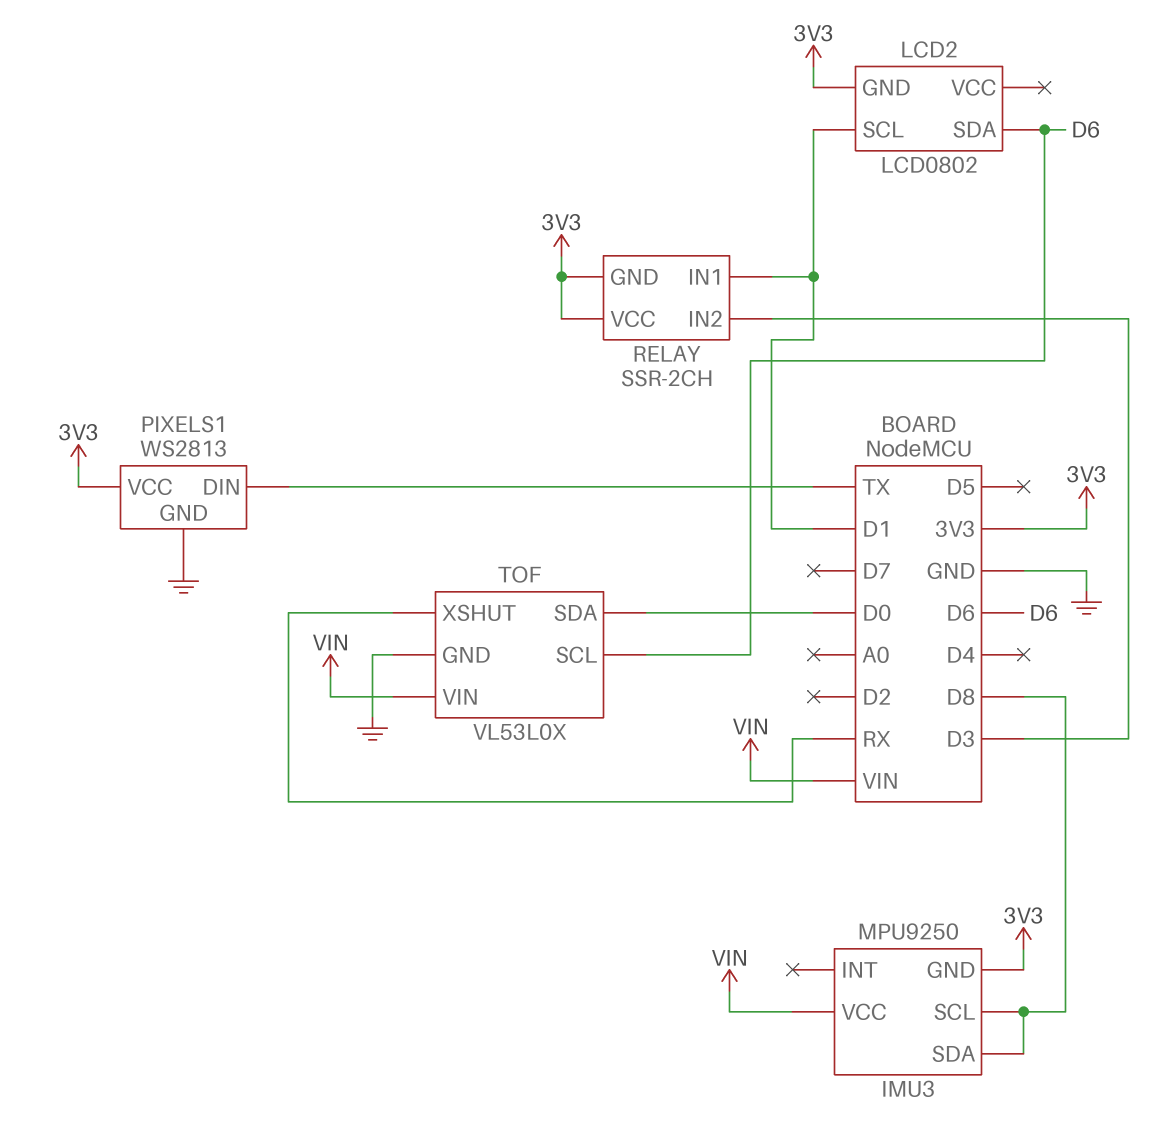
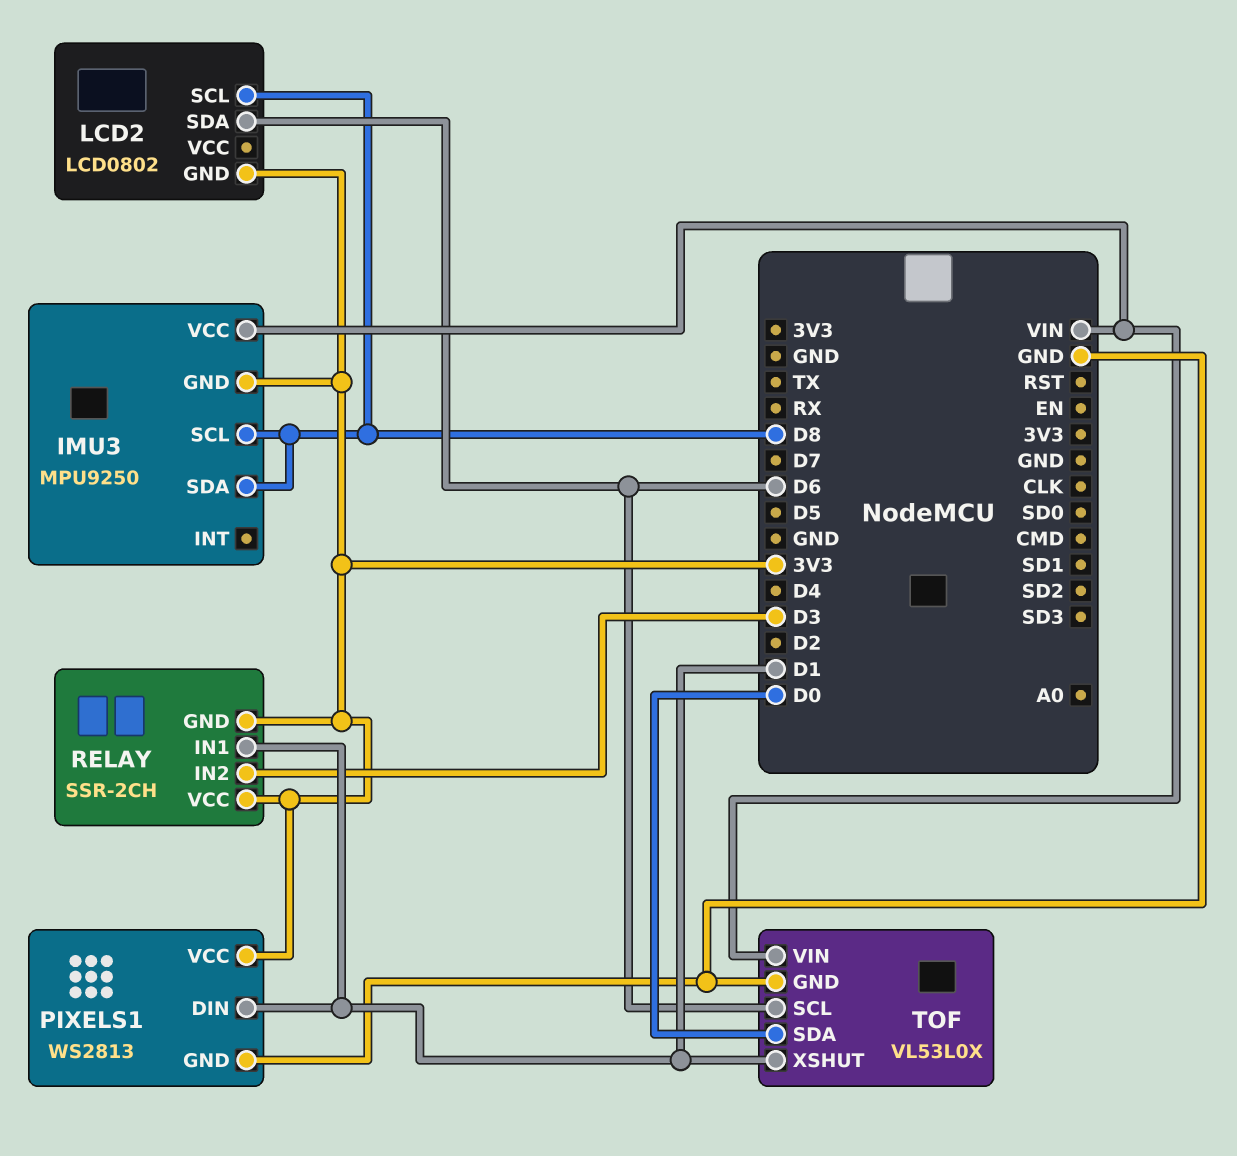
LCD2 pin SCL: D1 -> D8
PIXELS1 pin DIN: TX -> D1
TOF pin XSHUT: RX -> D1

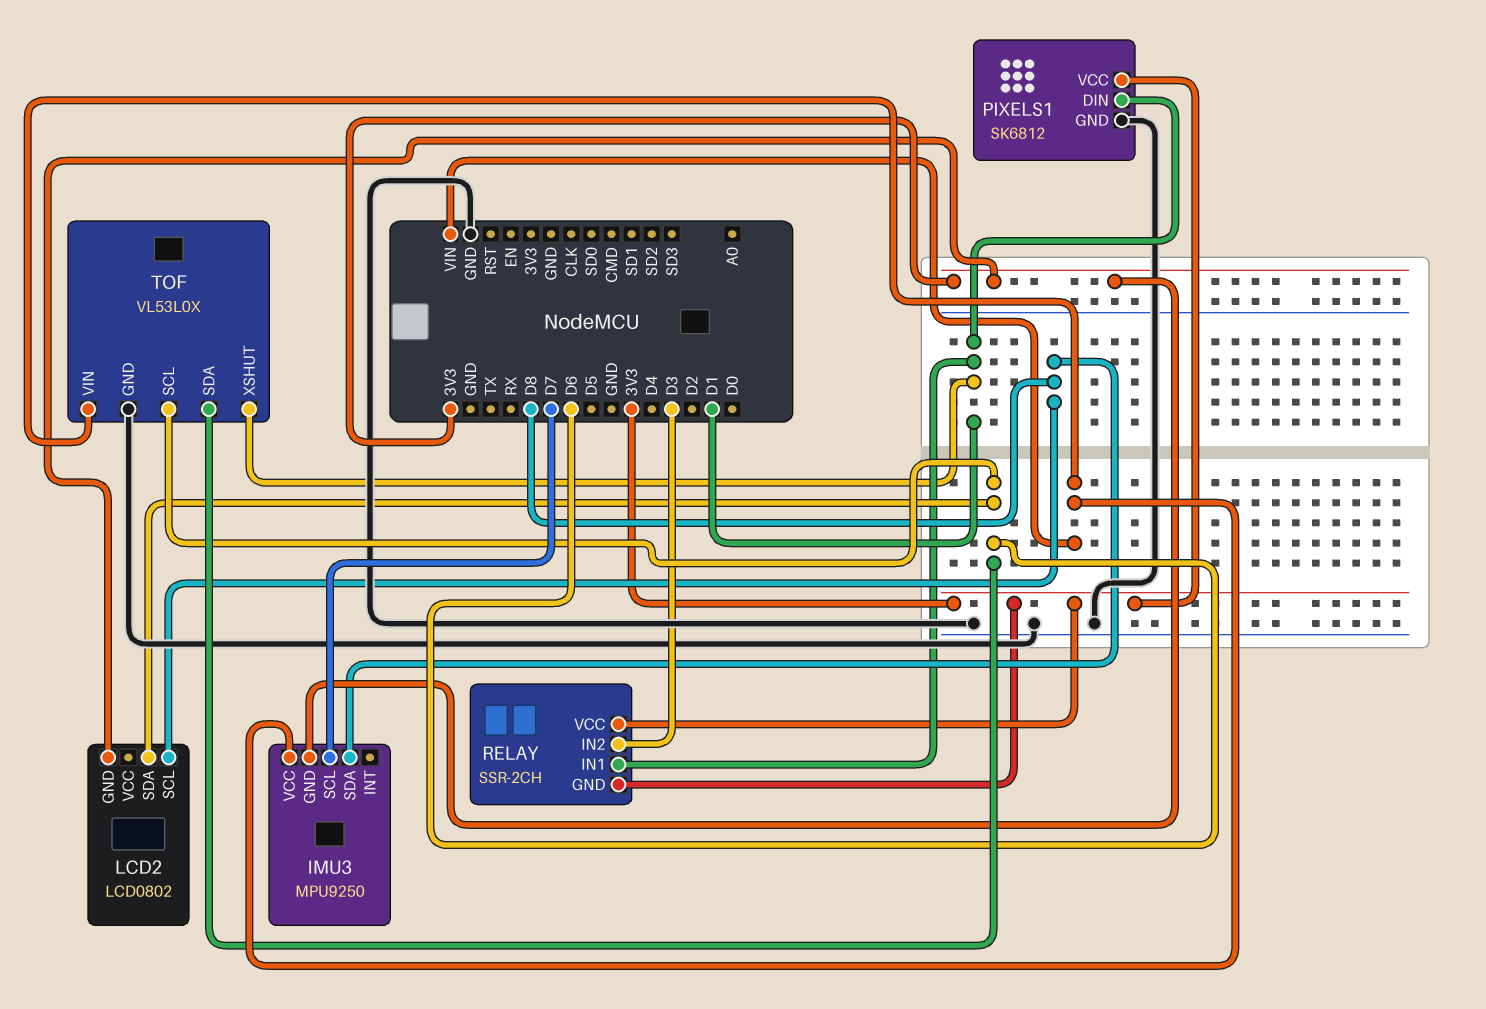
IMU3 pin SCL: D8 -> D7
PIXELS1: WS2813 -> SK6812
TOF pin SDA: D0 -> D6

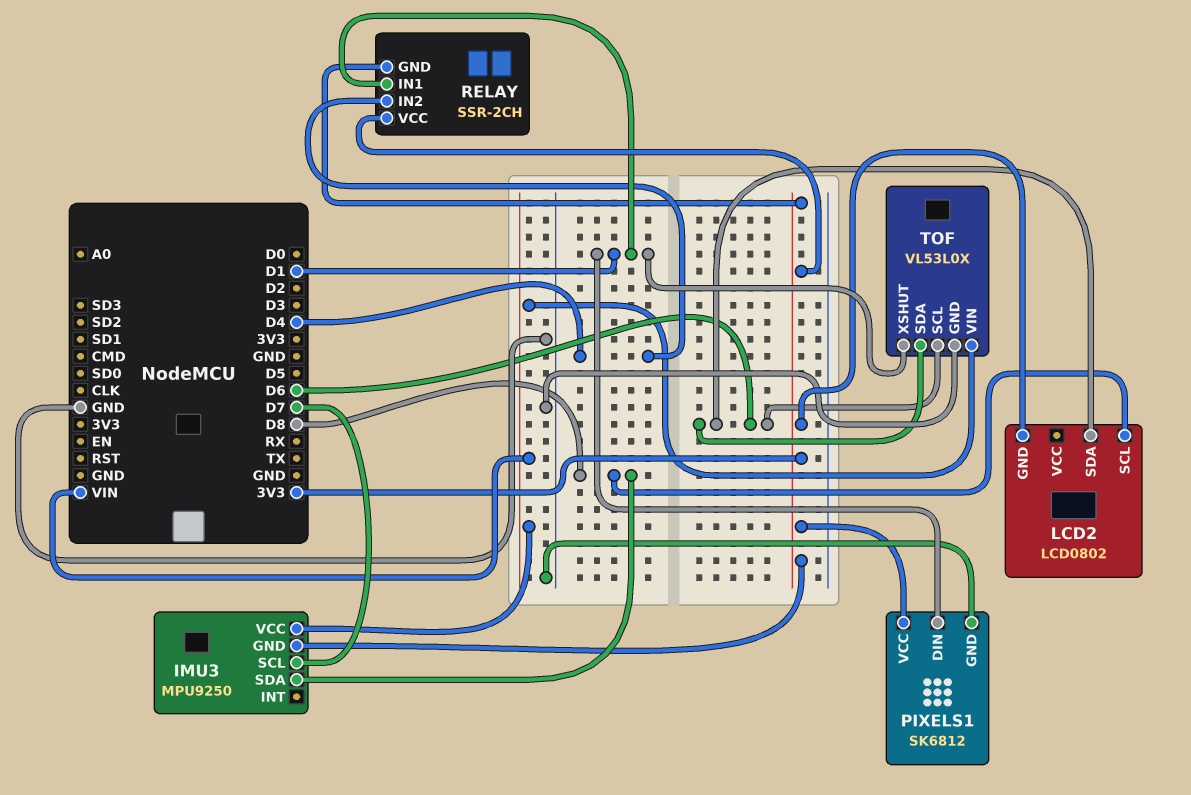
RELAY pin IN2: D3 -> D4

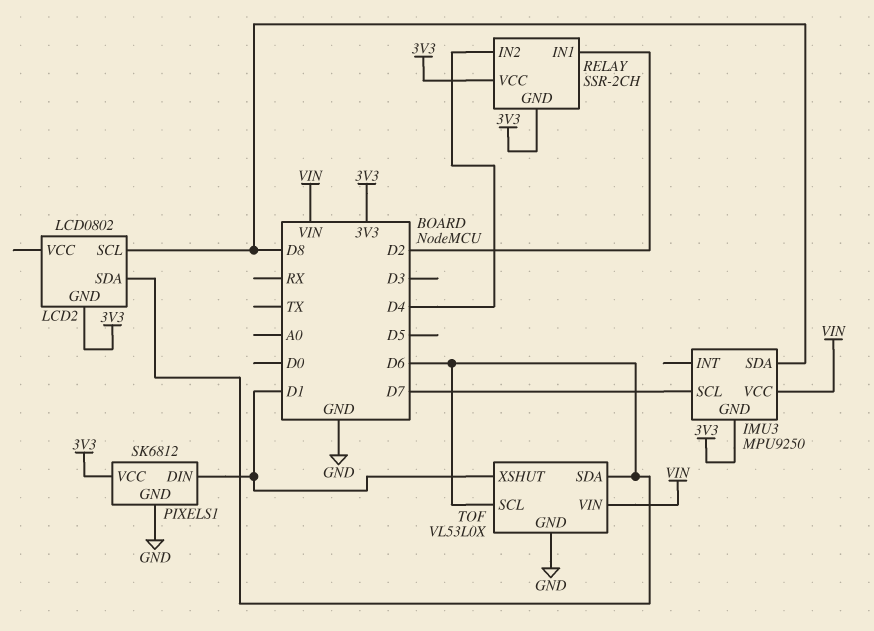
RELAY pin IN1: D1 -> D2

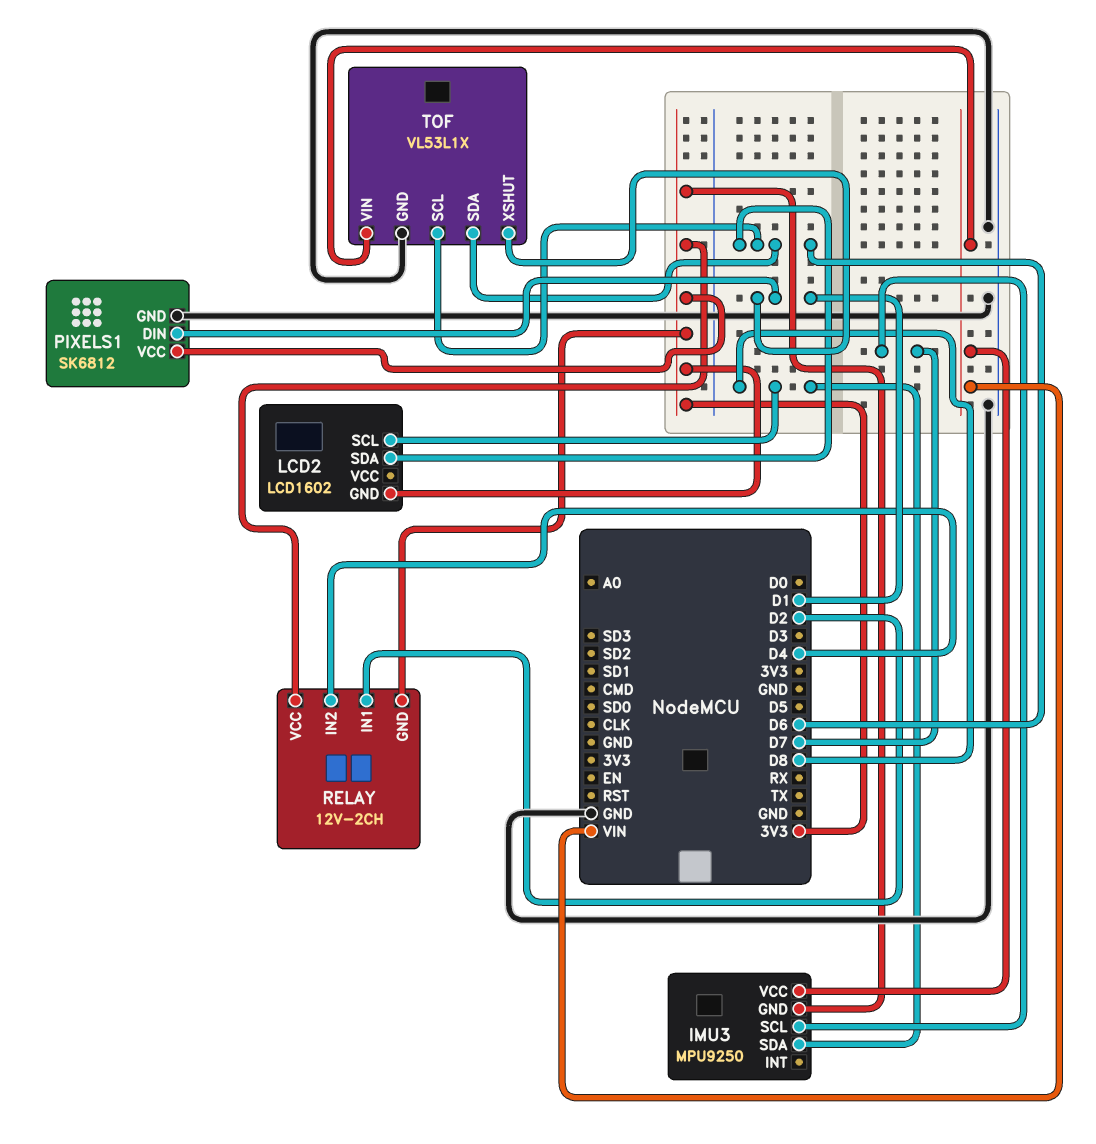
LCD2: LCD0802 -> LCD1602
RELAY: SSR-2CH -> 12V-2CH
TOF: VL53L0X -> VL53L1X

